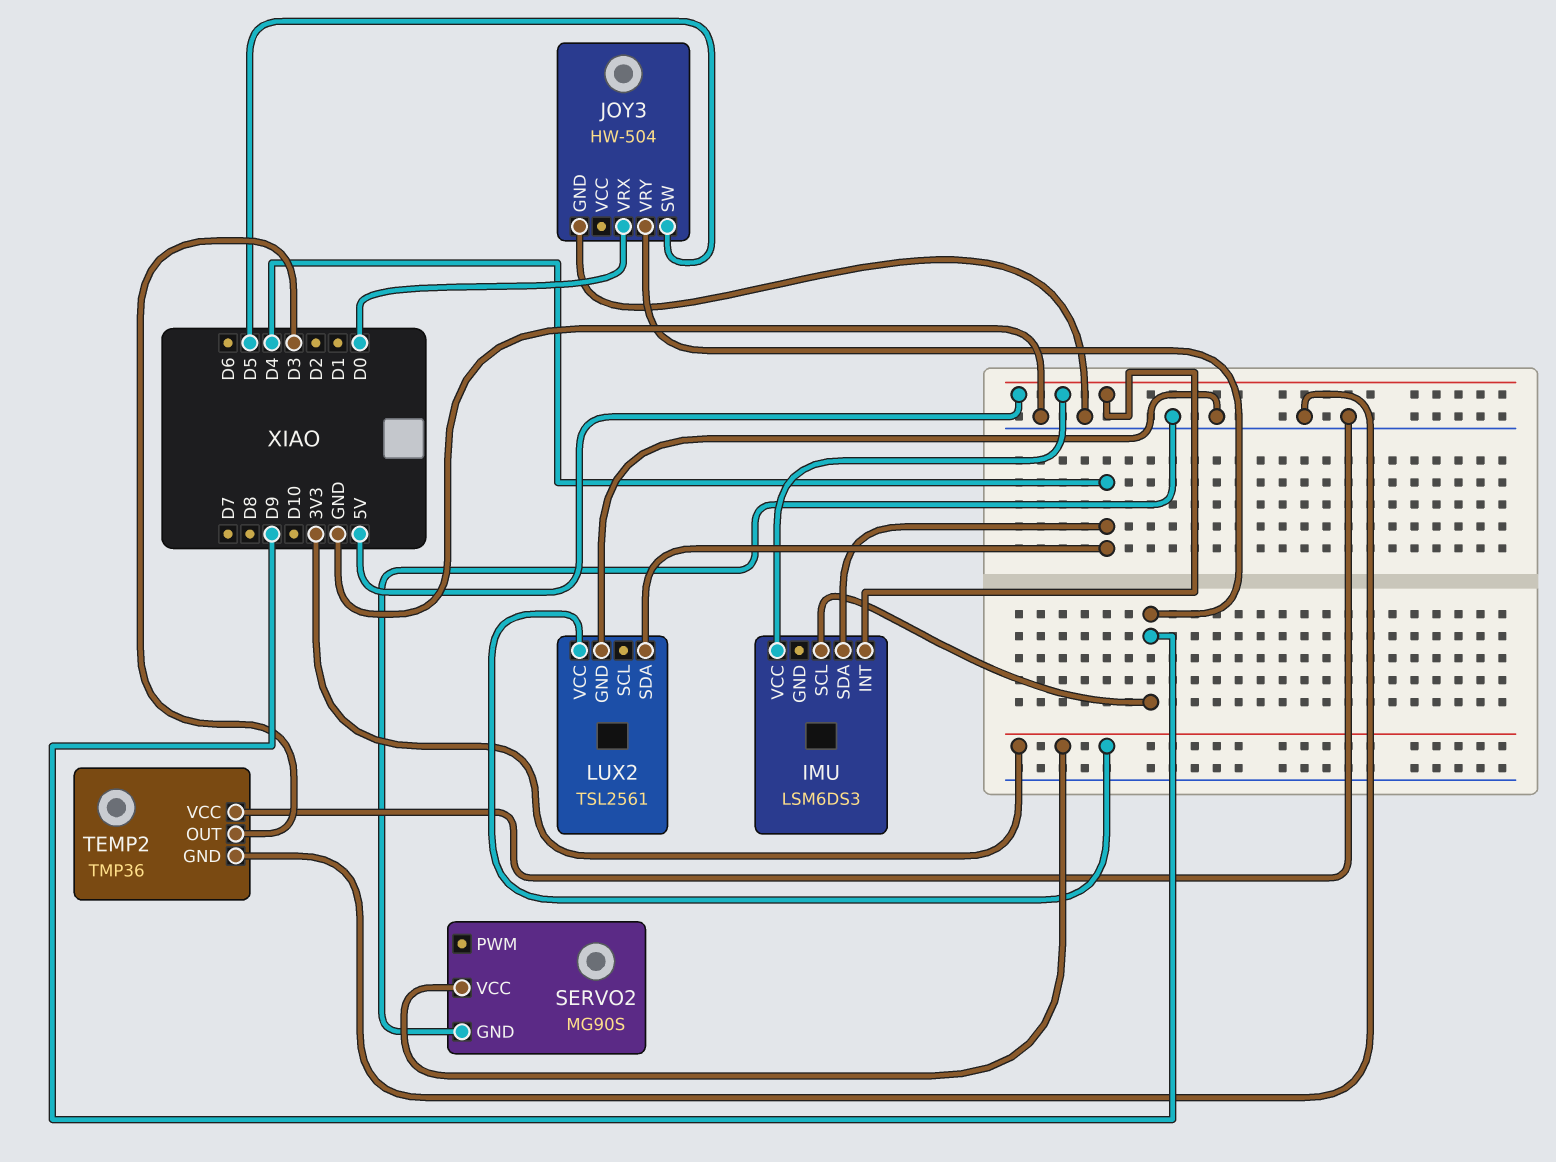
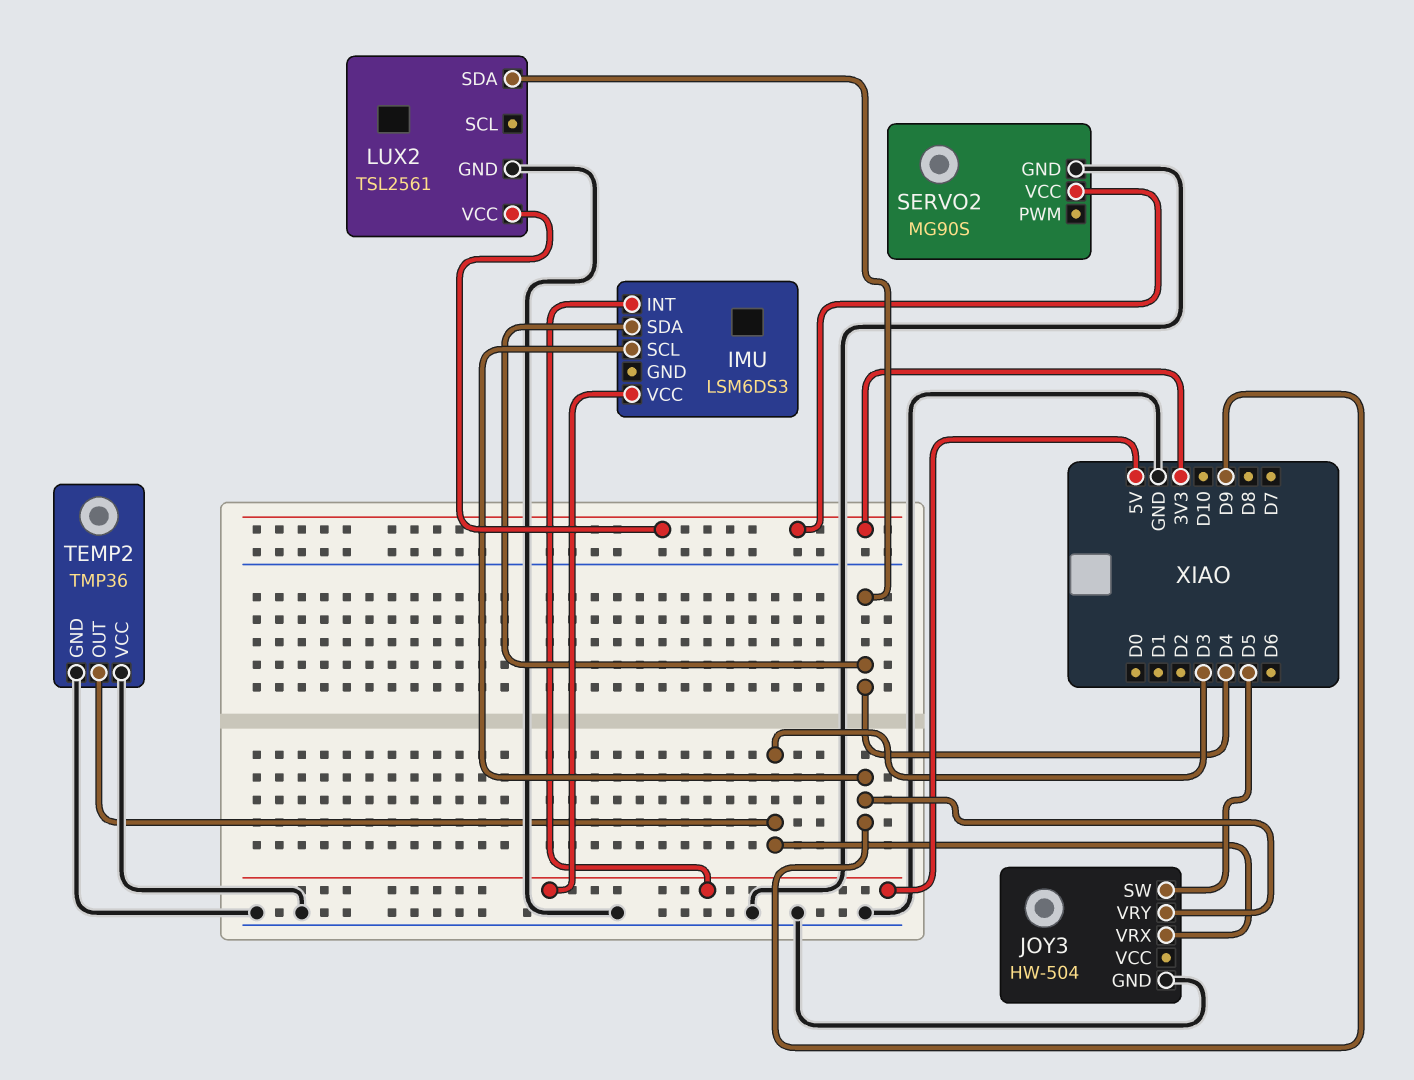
JOY3 pin VRX: D0 -> D3

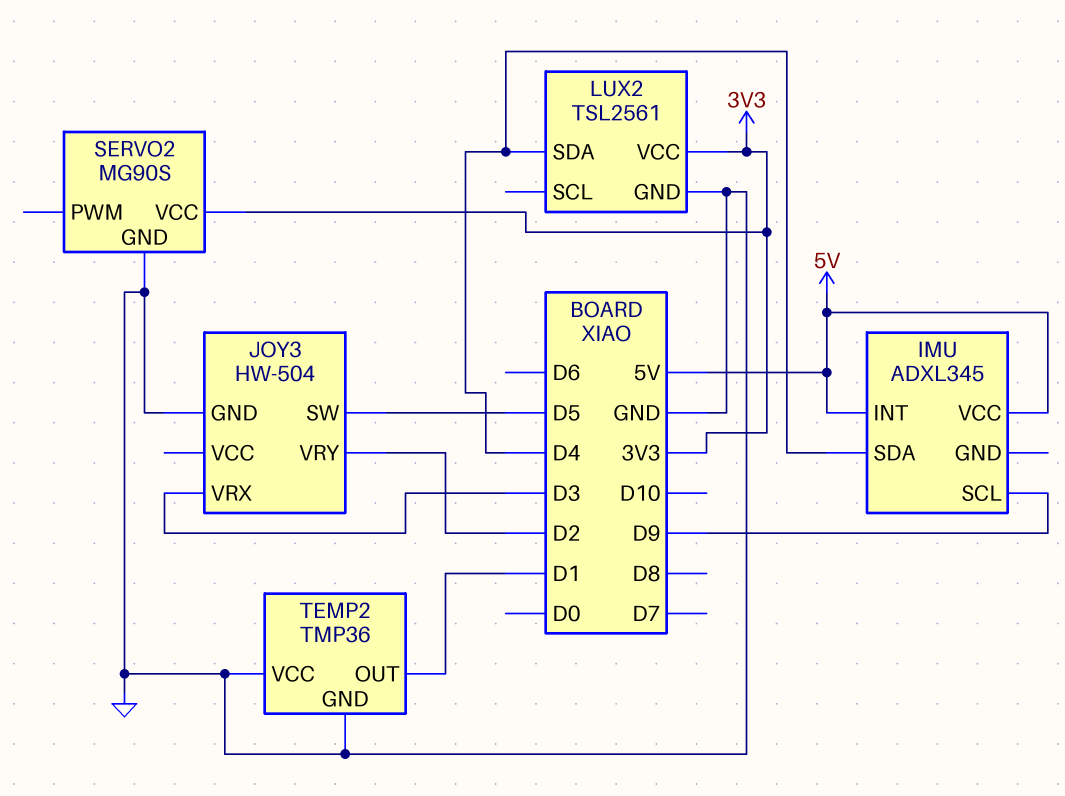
IMU: LSM6DS3 -> ADXL345
JOY3 pin VRY: D9 -> D2
TEMP2 pin OUT: D3 -> D1

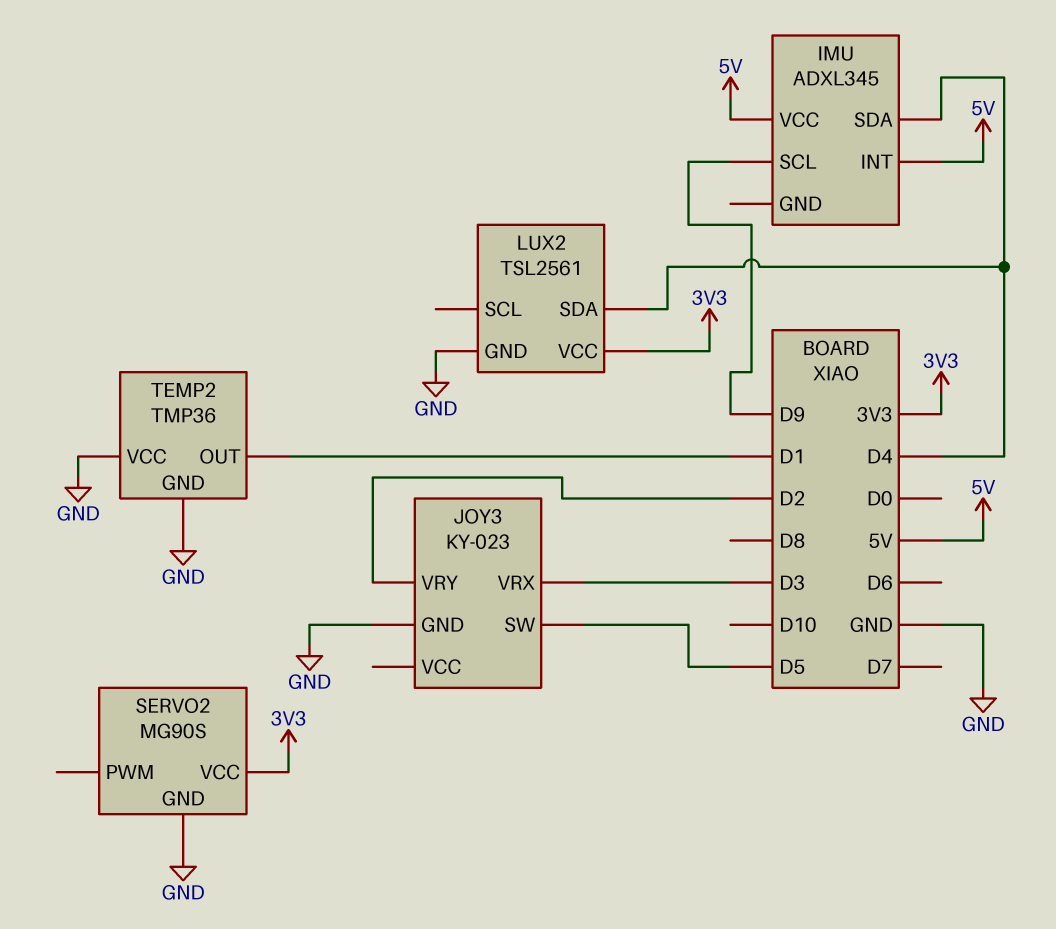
JOY3: HW-504 -> KY-023

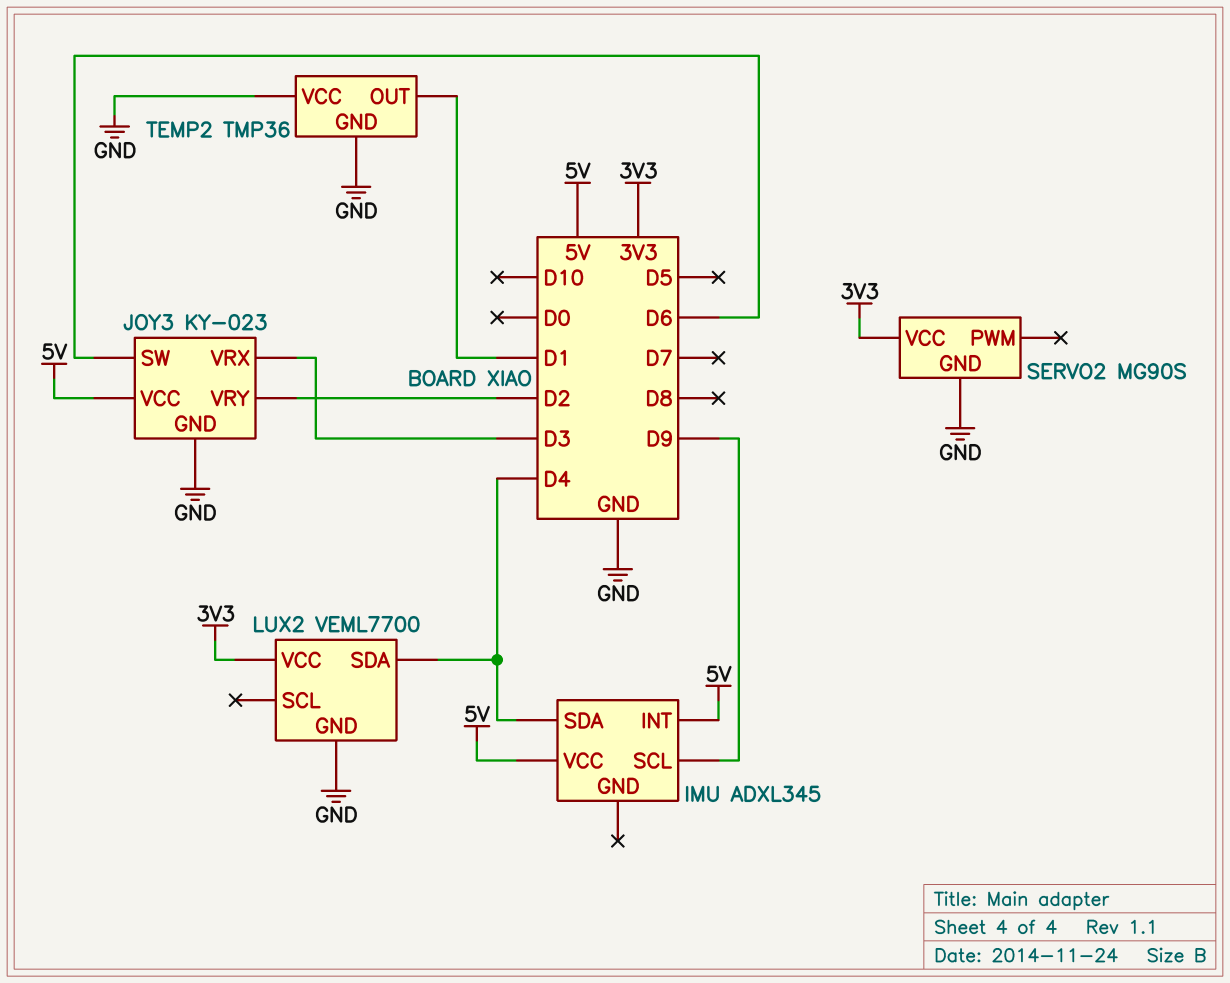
JOY3 pin SW: D5 -> D6
JOY3 pin VCC: none -> 5V
LUX2: TSL2561 -> VEML7700

